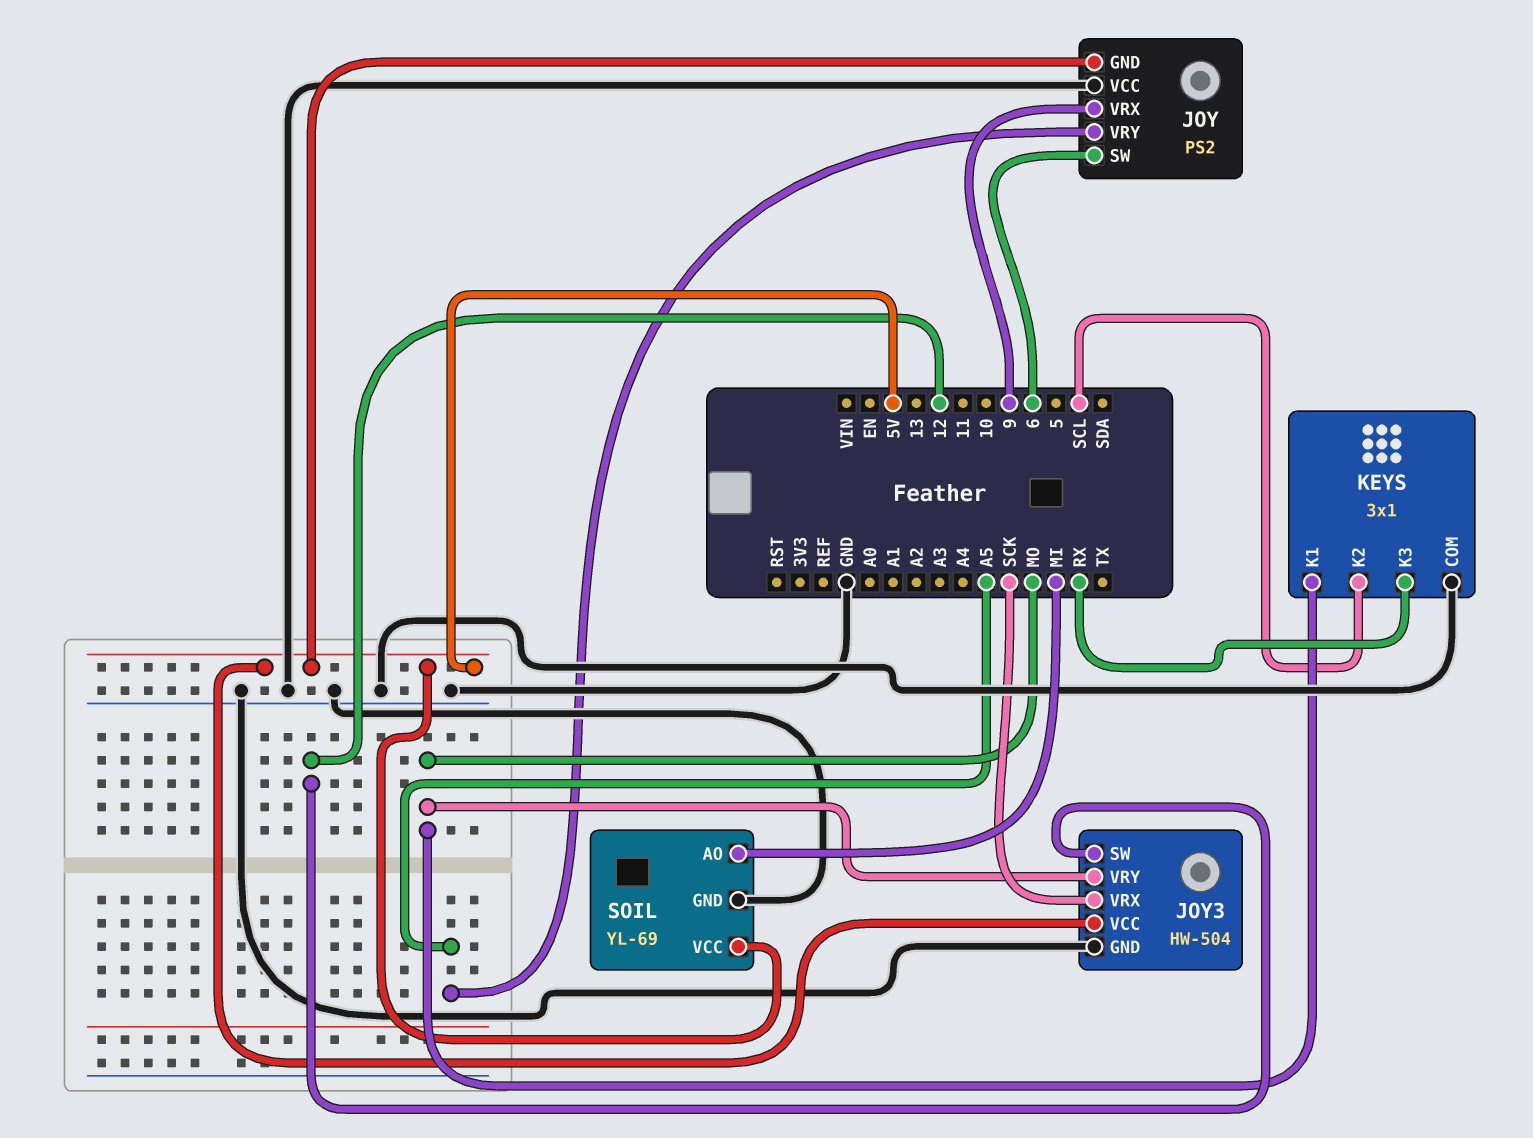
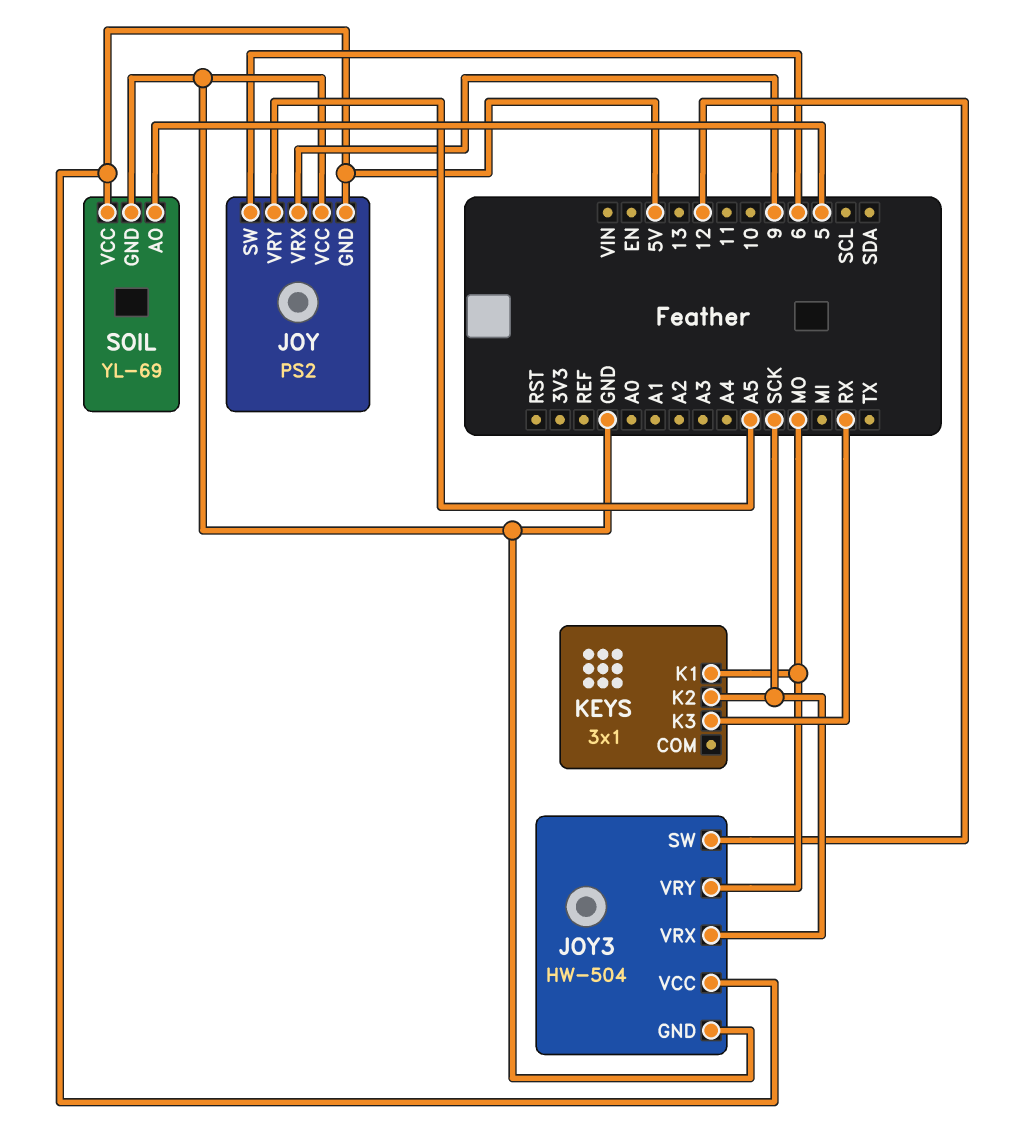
KEYS pin COM: GND -> none
KEYS pin K2: SCL -> SCK
SOIL pin AO: MI -> 5

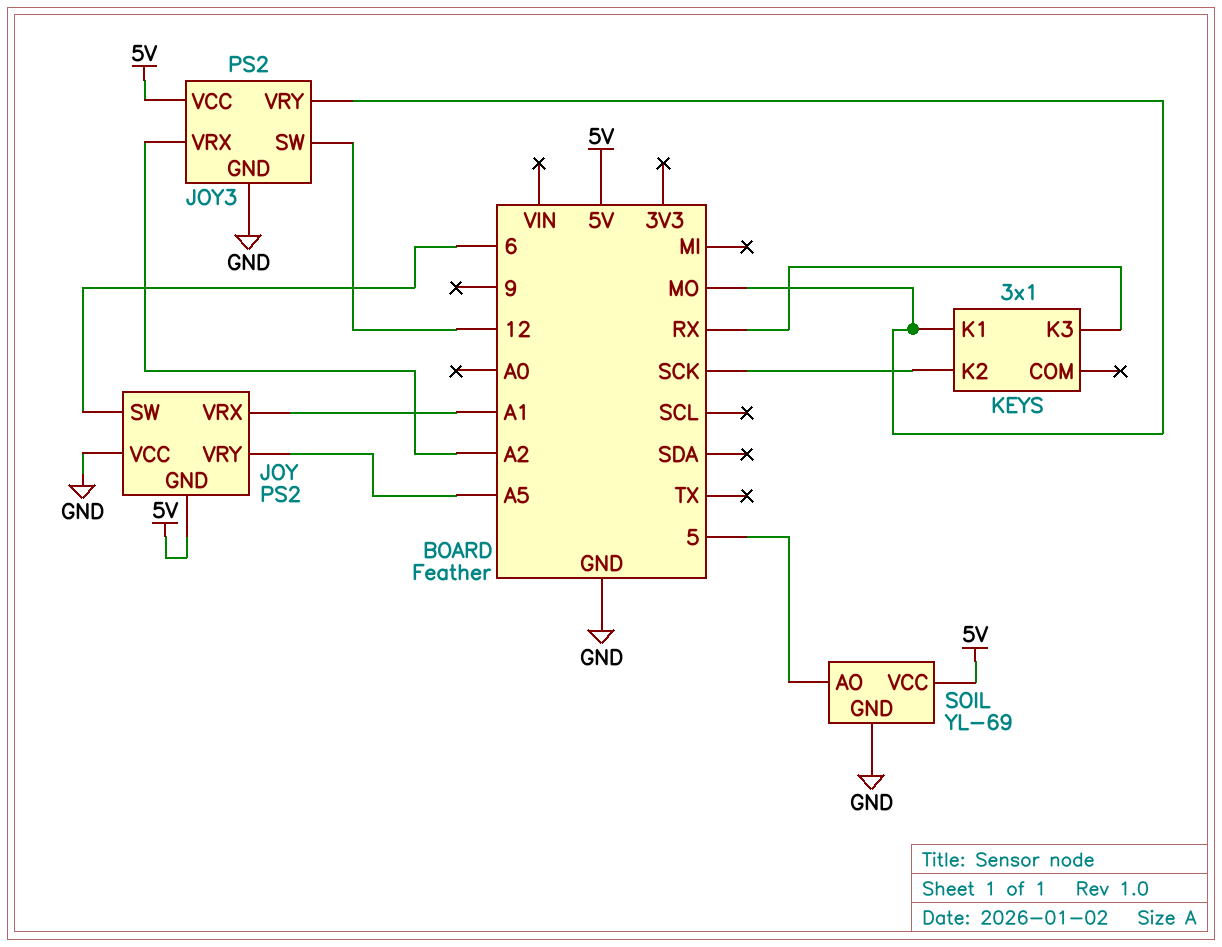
JOY pin VRX: 9 -> A1
JOY3: HW-504 -> PS2
JOY3 pin VRX: SCK -> A2

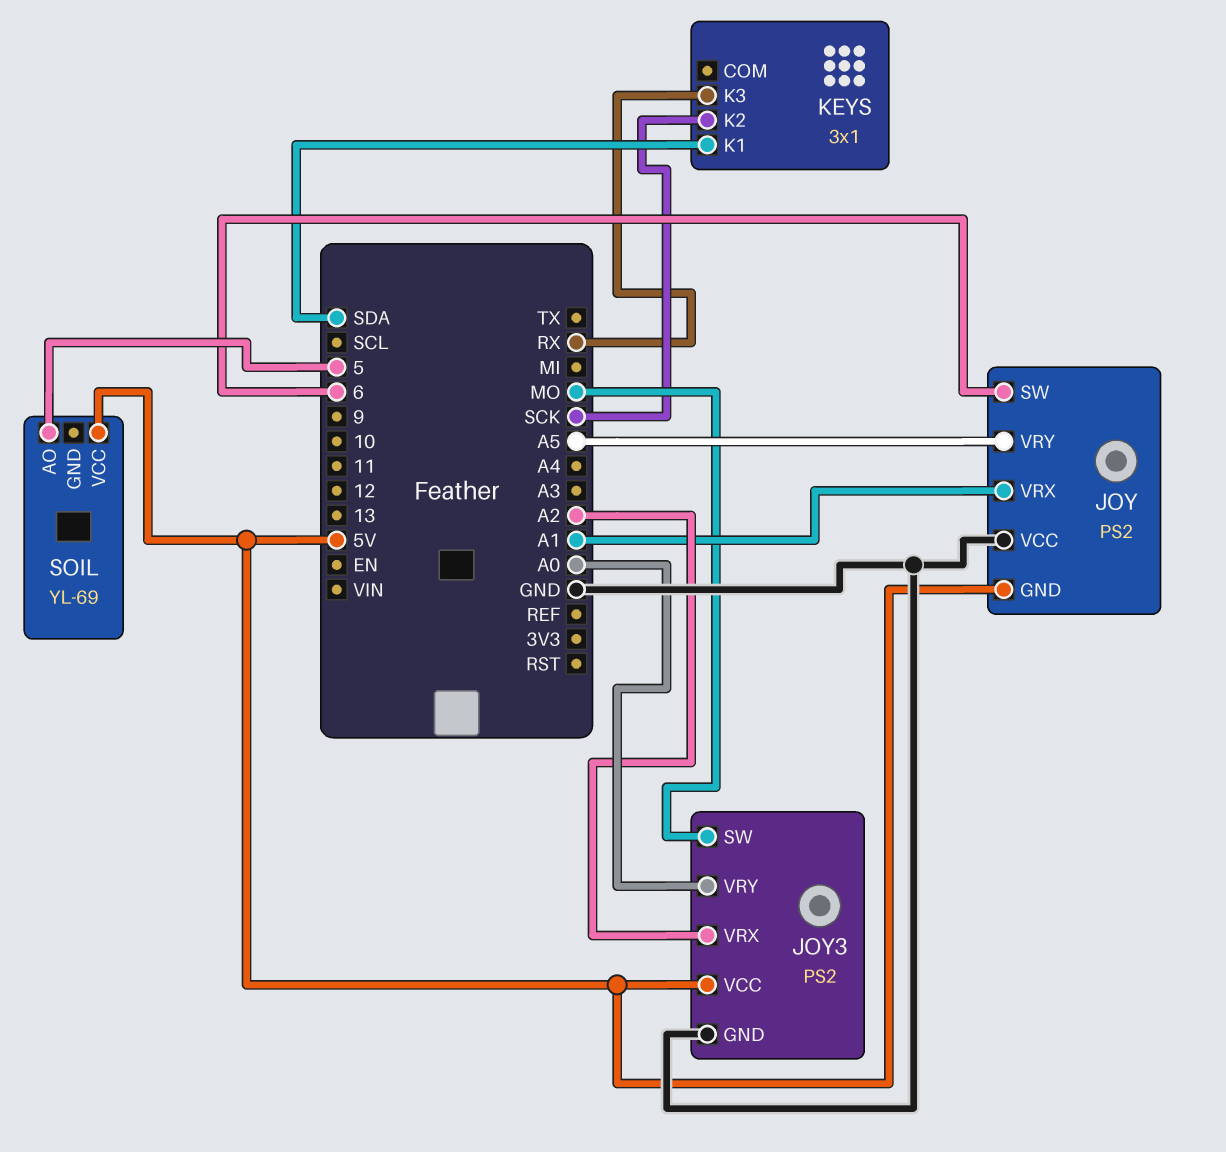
JOY3 pin SW: 12 -> MO
JOY3 pin VRY: MO -> A0
KEYS pin K1: MO -> SDA
SOIL pin GND: GND -> none

